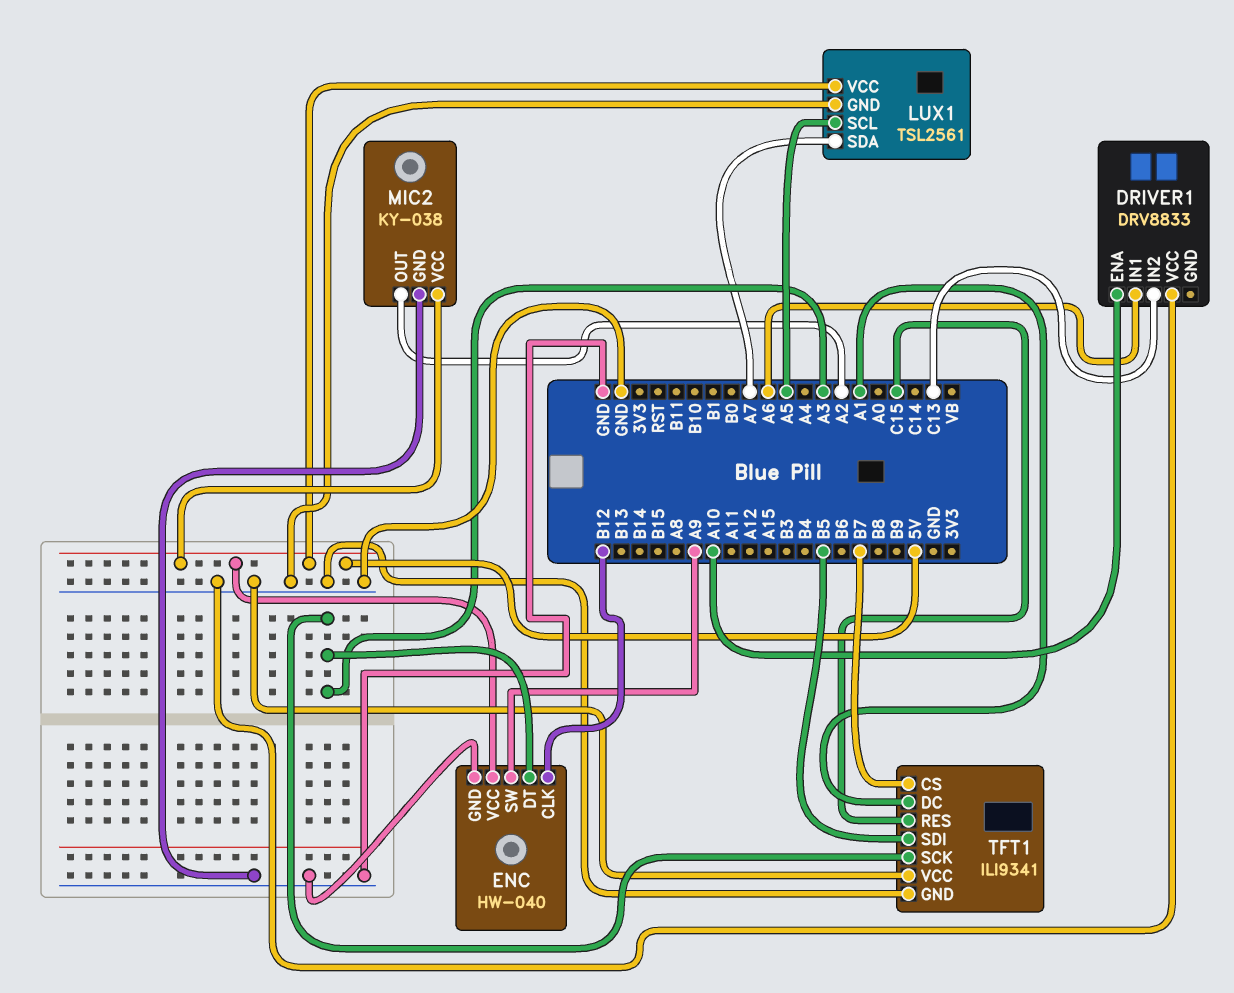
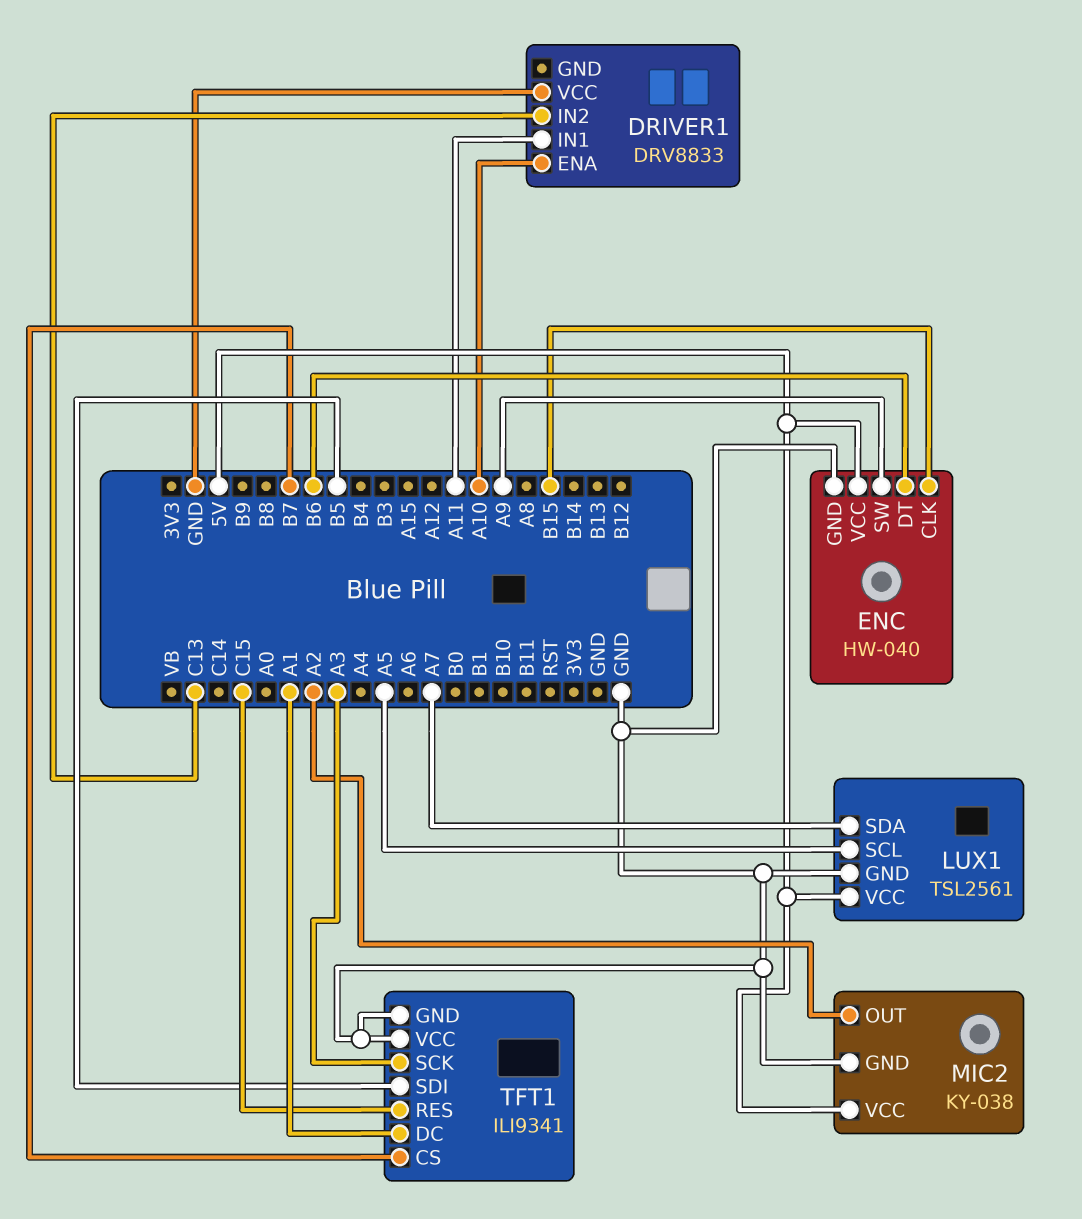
DRIVER1 pin IN1: A6 -> A11
ENC pin CLK: B12 -> B15
ENC pin DT: A3 -> B6

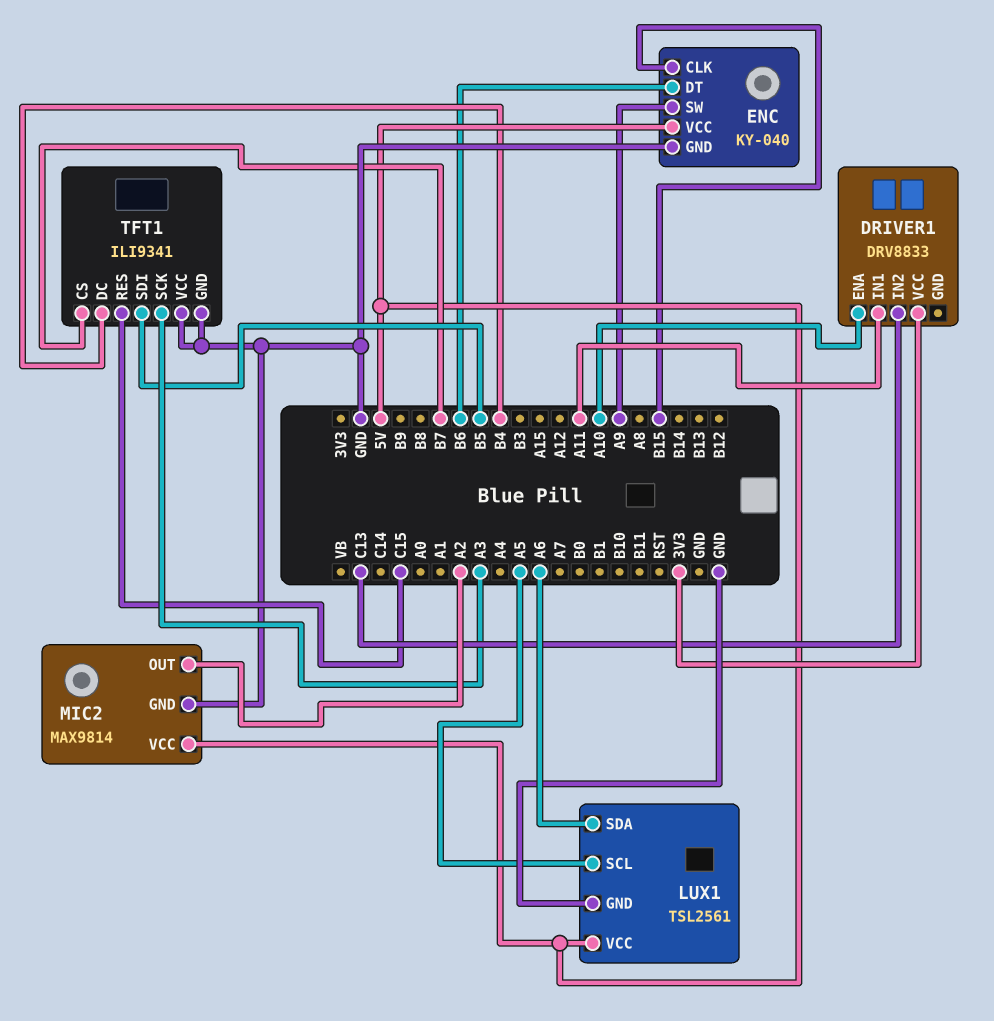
DRIVER1 pin VCC: GND -> 3V3
ENC: HW-040 -> KY-040
LUX1 pin SDA: A7 -> A6
MIC2: KY-038 -> MAX9814
TFT1 pin DC: A1 -> B4

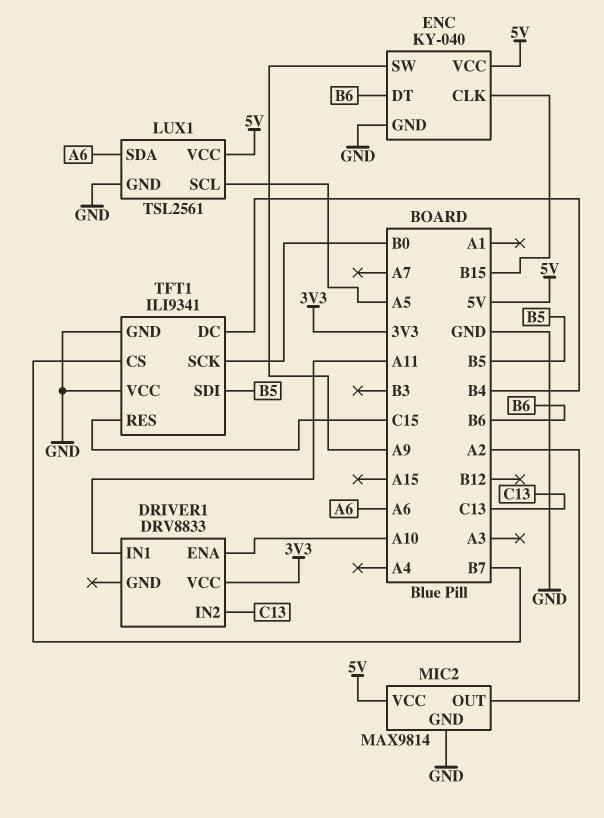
TFT1 pin SCK: A3 -> B0

